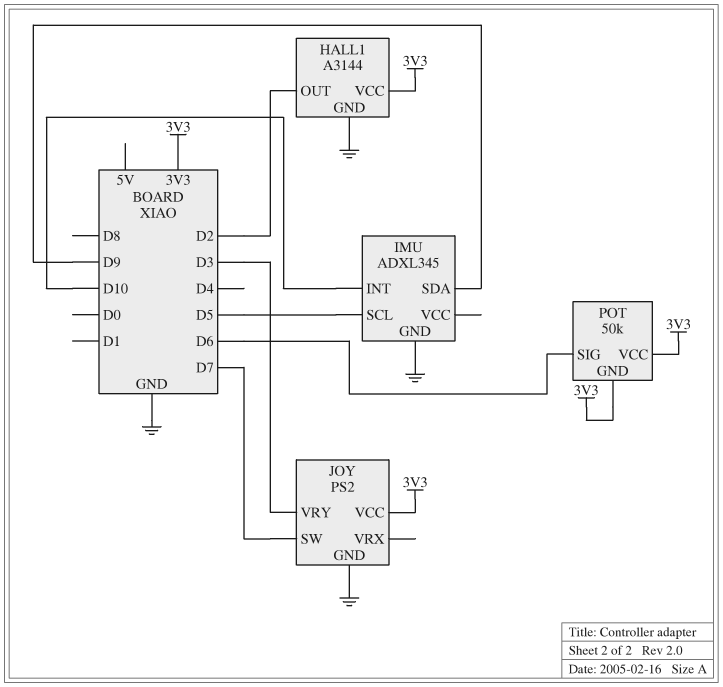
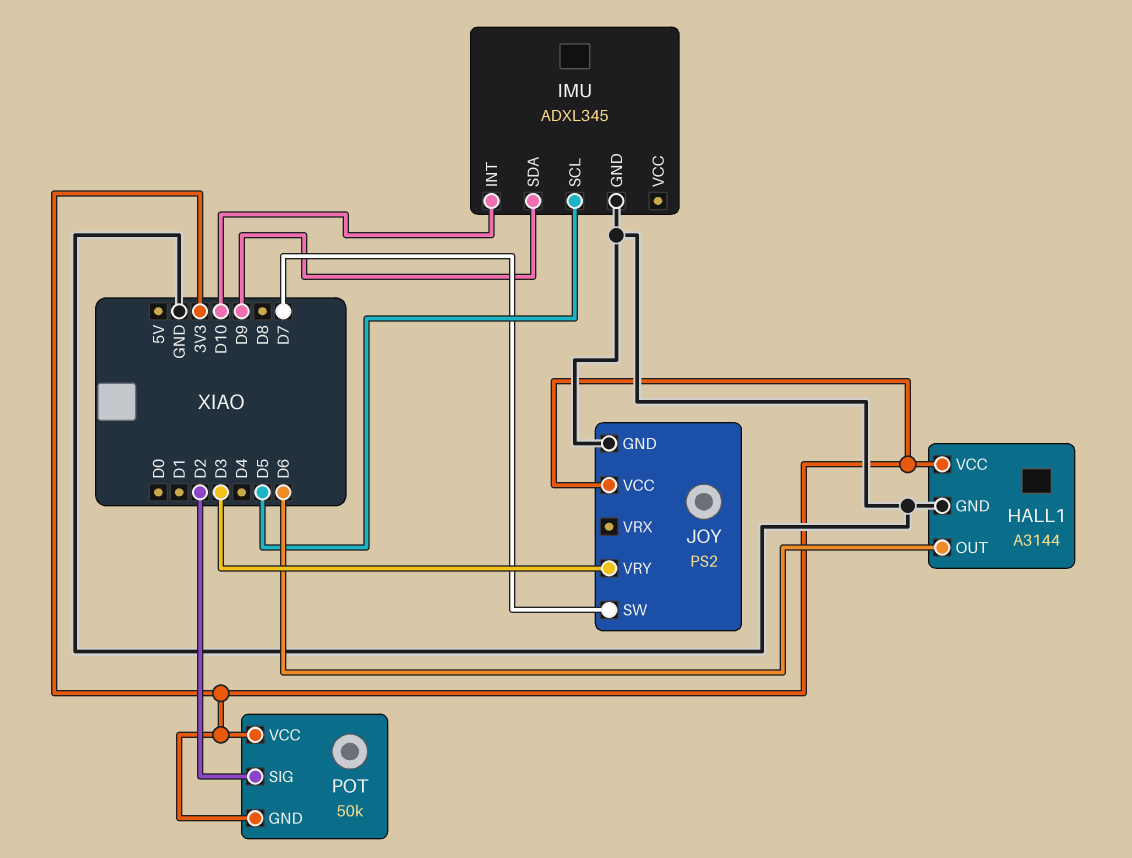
HALL1 pin OUT: D2 -> D6
POT pin SIG: D6 -> D2

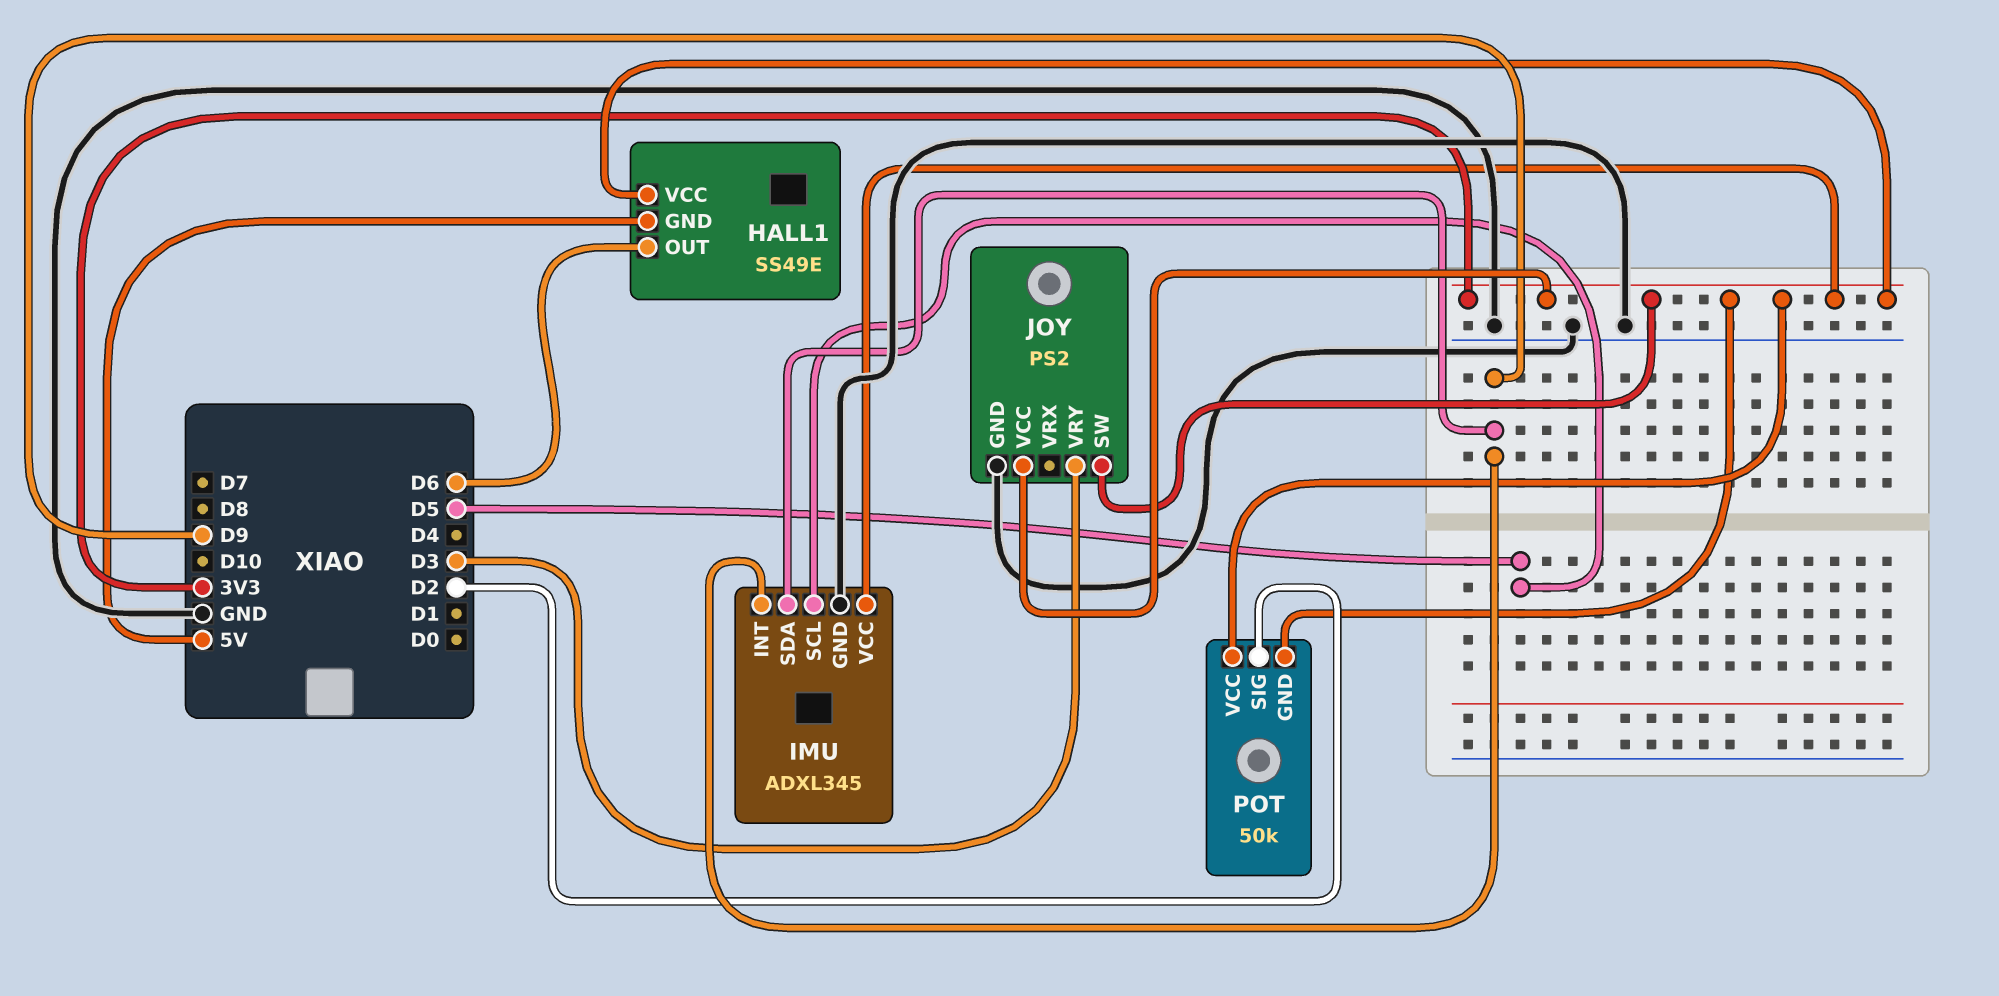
HALL1: A3144 -> SS49E
HALL1 pin GND: GND -> 5V
IMU pin INT: D10 -> D9
IMU pin VCC: none -> 3V3
JOY pin SW: D7 -> 3V3

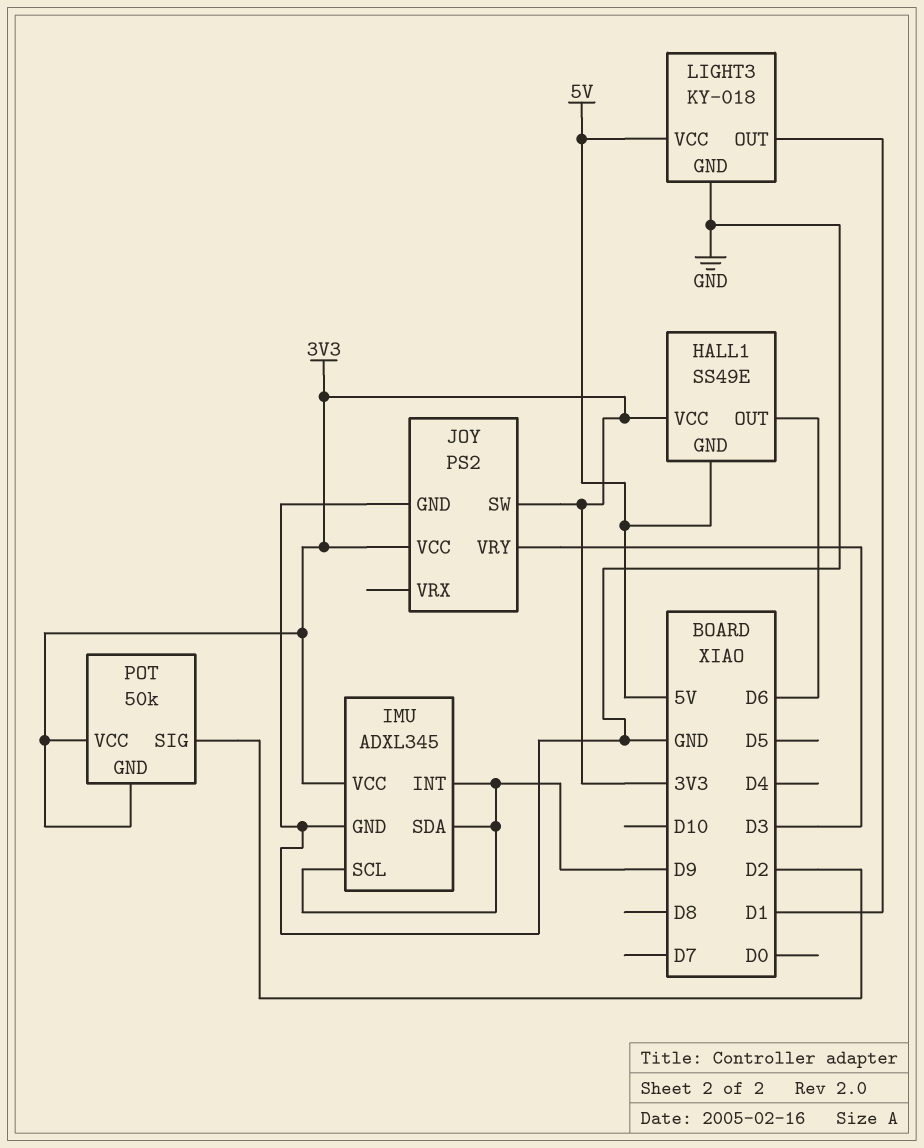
IMU pin SCL: D5 -> D9
LIGHT3: none -> KY-018
LIGHT3 pin GND: none -> GND
LIGHT3 pin OUT: none -> D1
LIGHT3 pin VCC: none -> 5V

